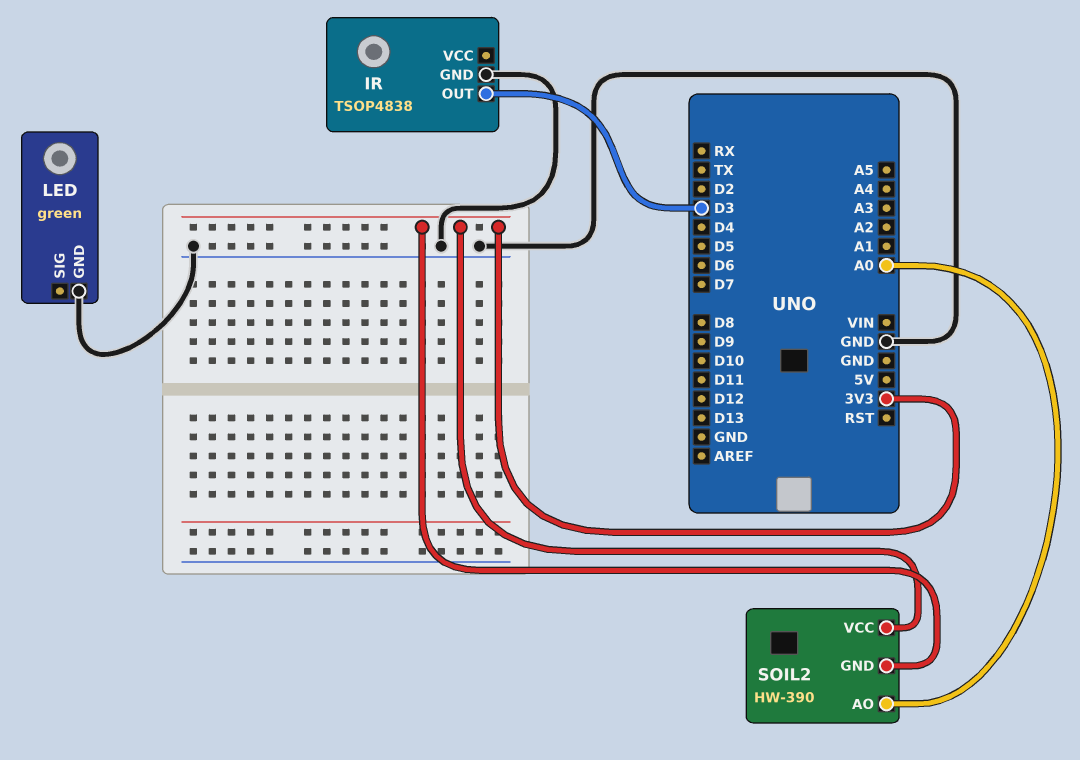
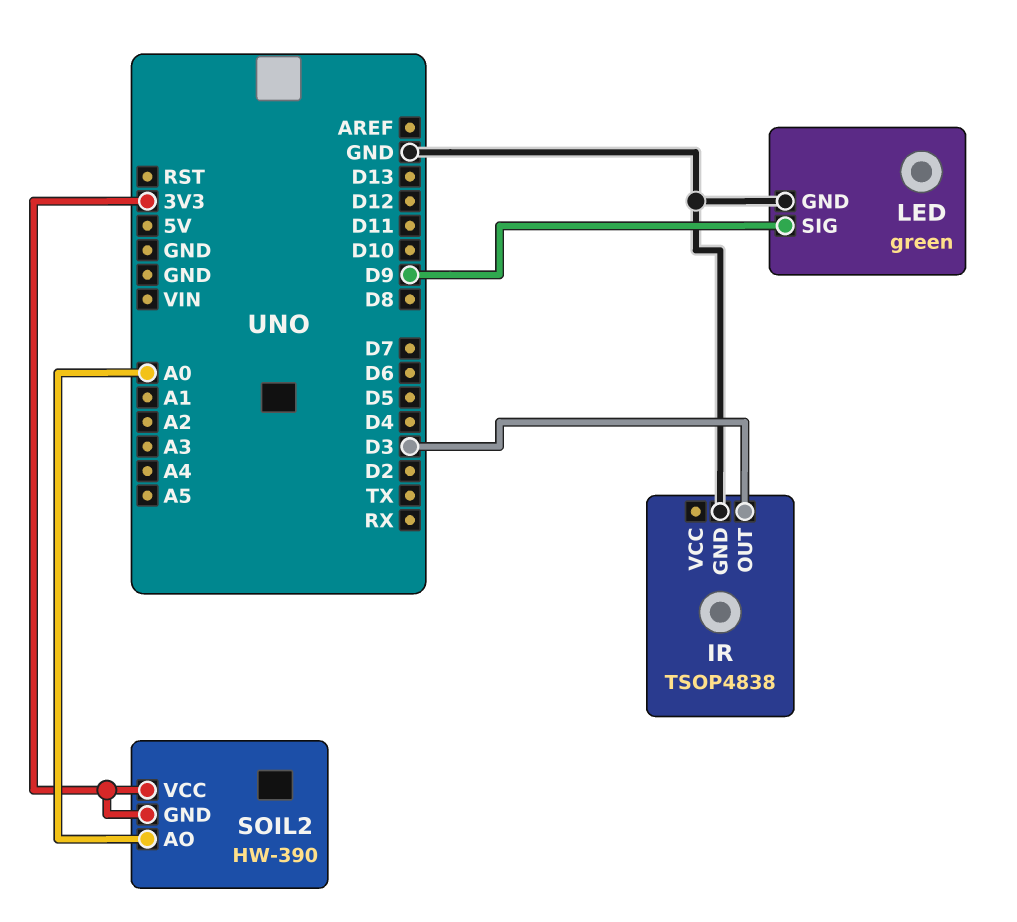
LED pin SIG: none -> D9

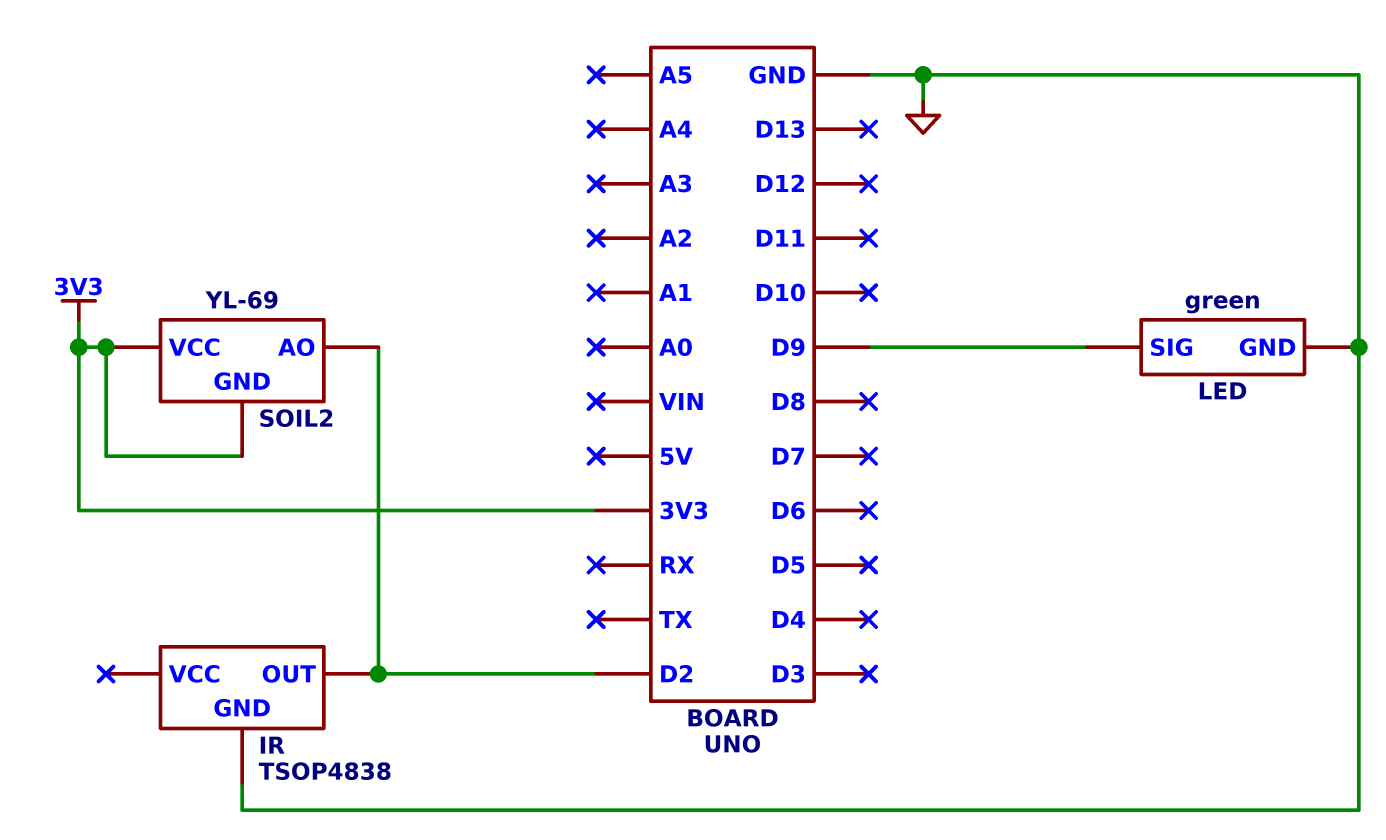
IR pin OUT: D3 -> D2
SOIL2: HW-390 -> YL-69
SOIL2 pin AO: A0 -> D2

